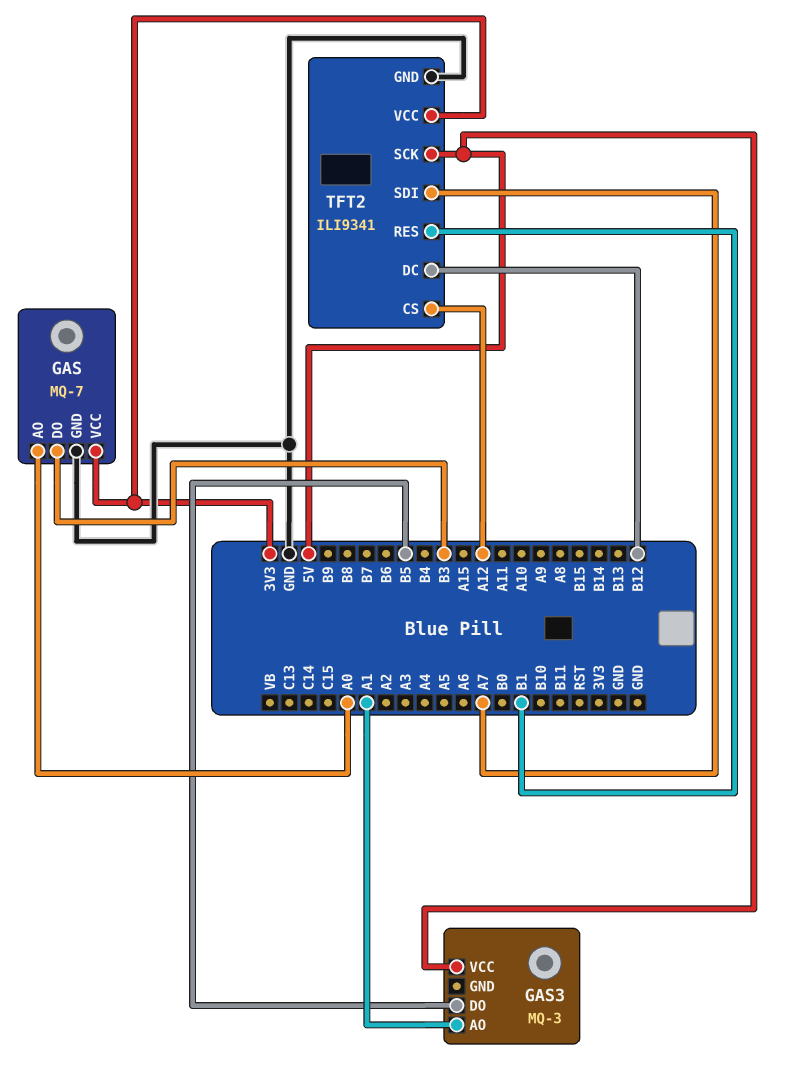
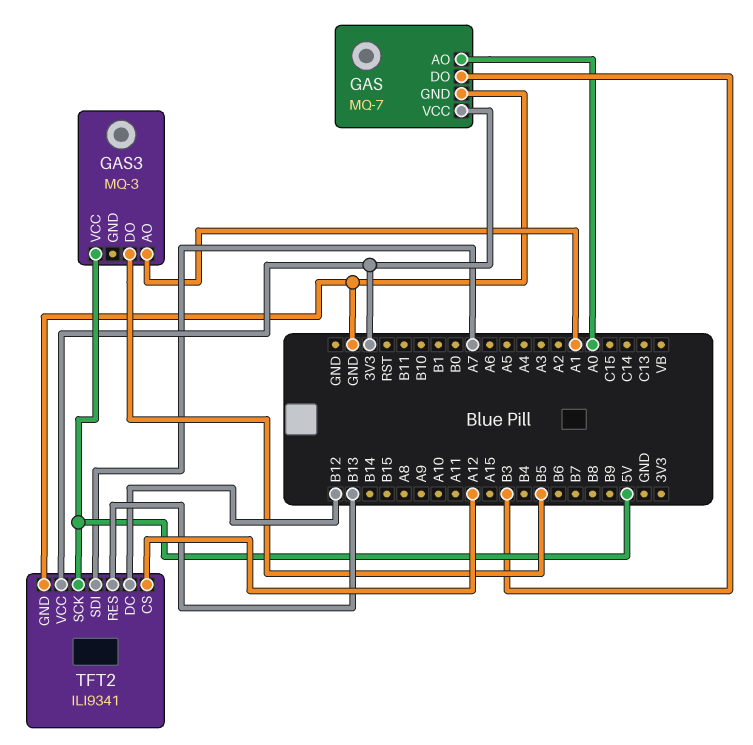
TFT2 pin RES: B1 -> B13

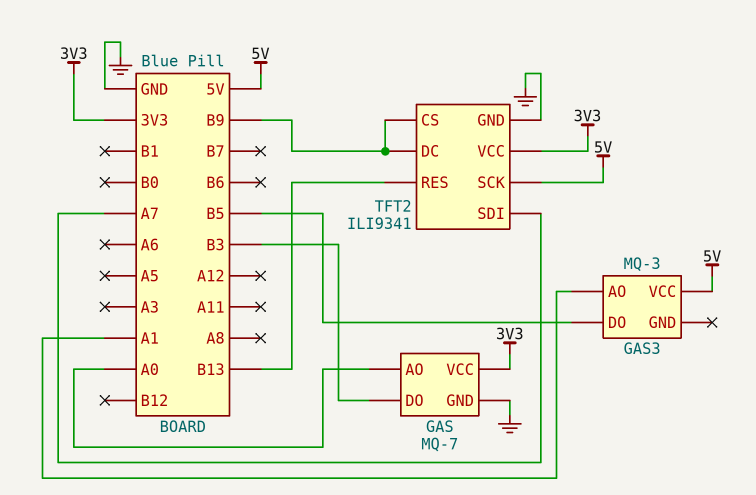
TFT2 pin CS: A12 -> B9
TFT2 pin DC: B12 -> B9

